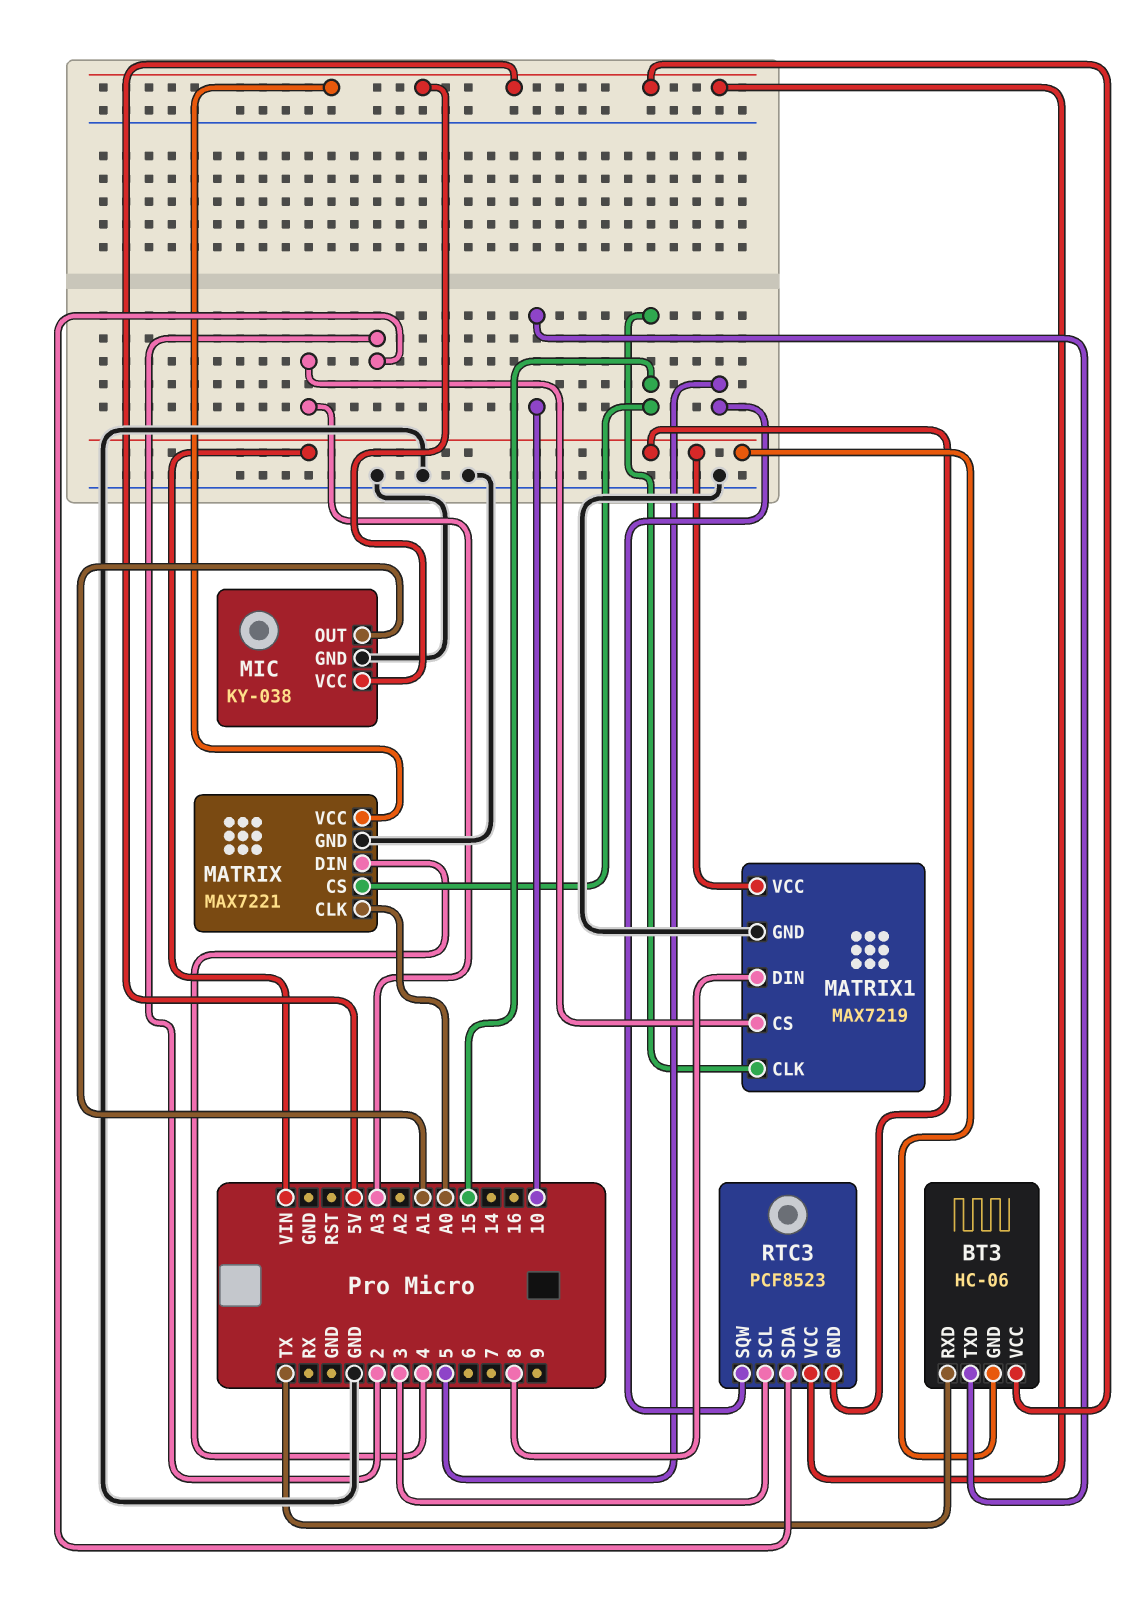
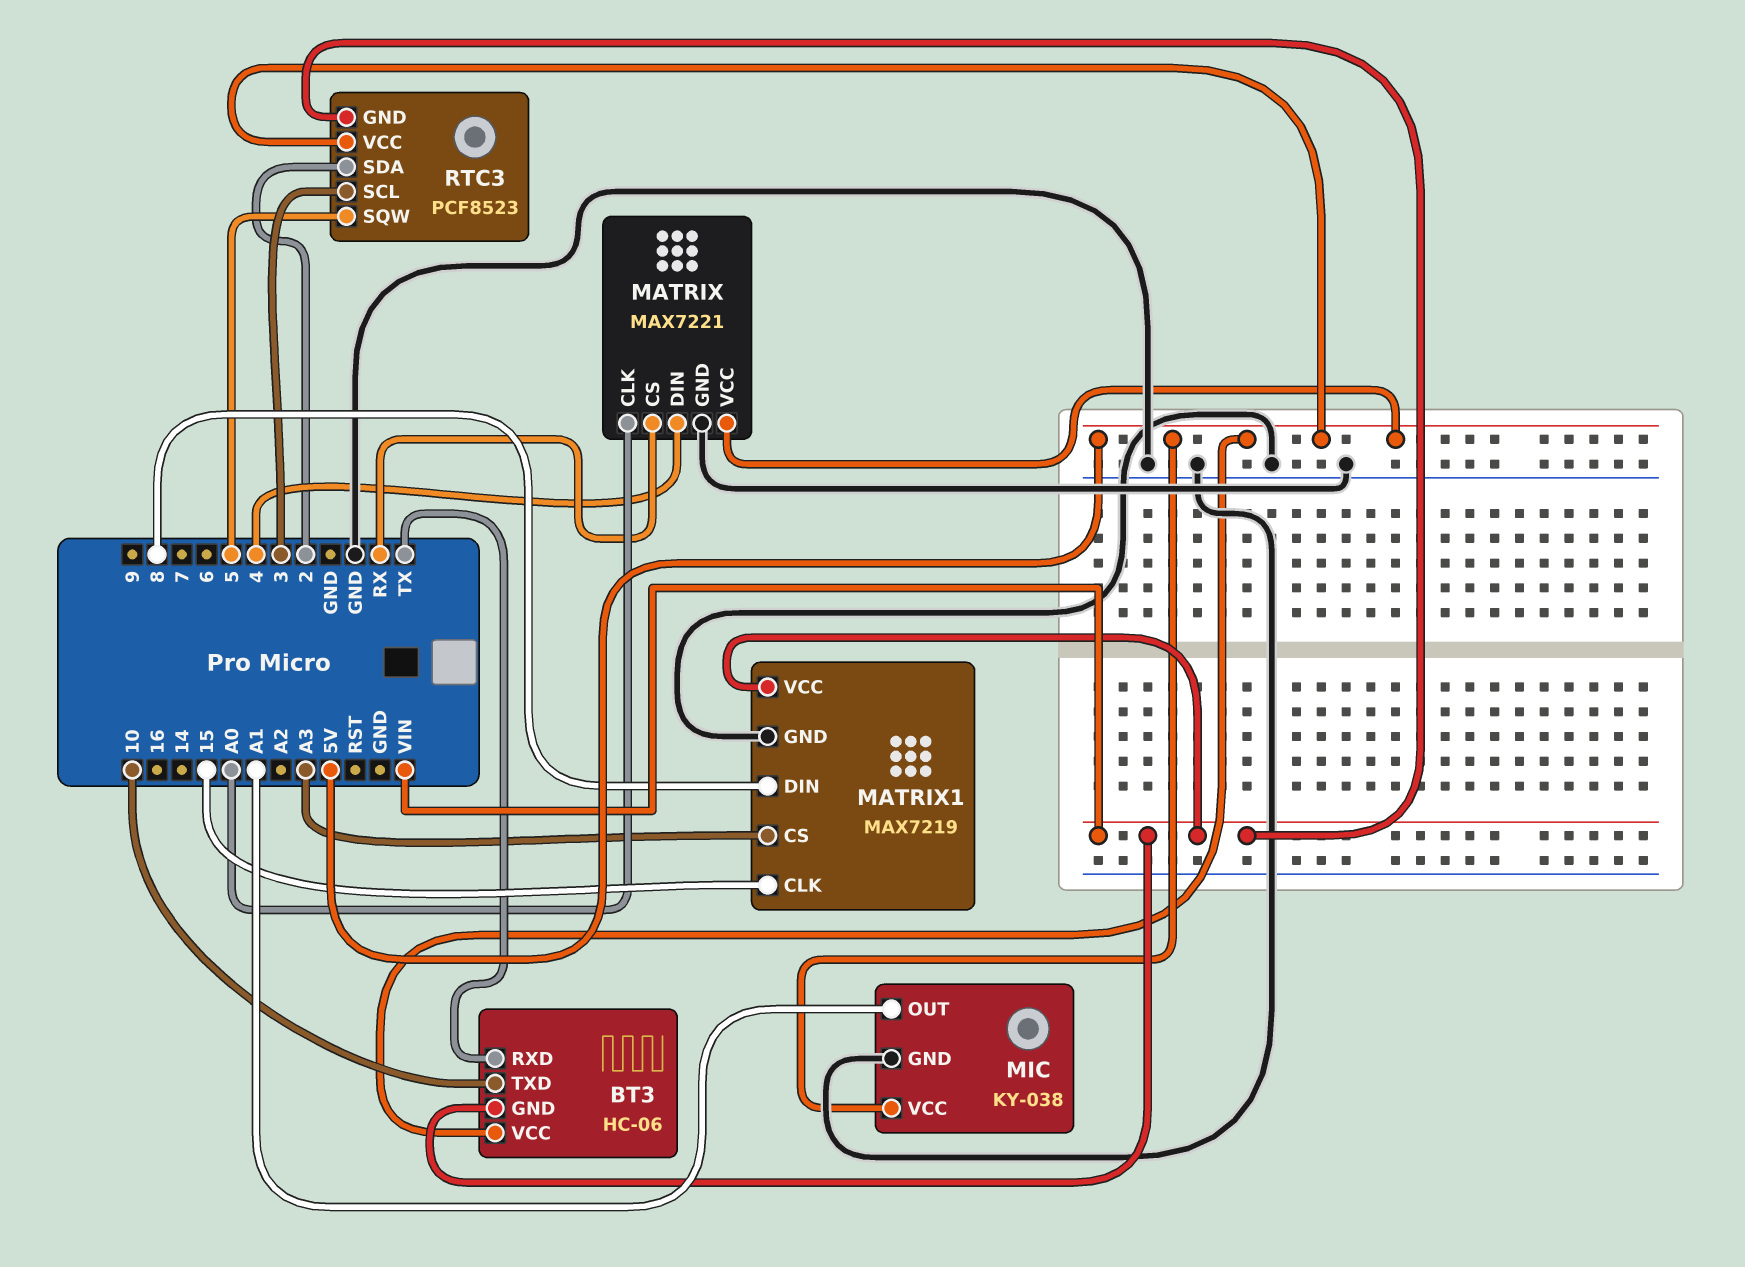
MATRIX pin CS: 15 -> RX

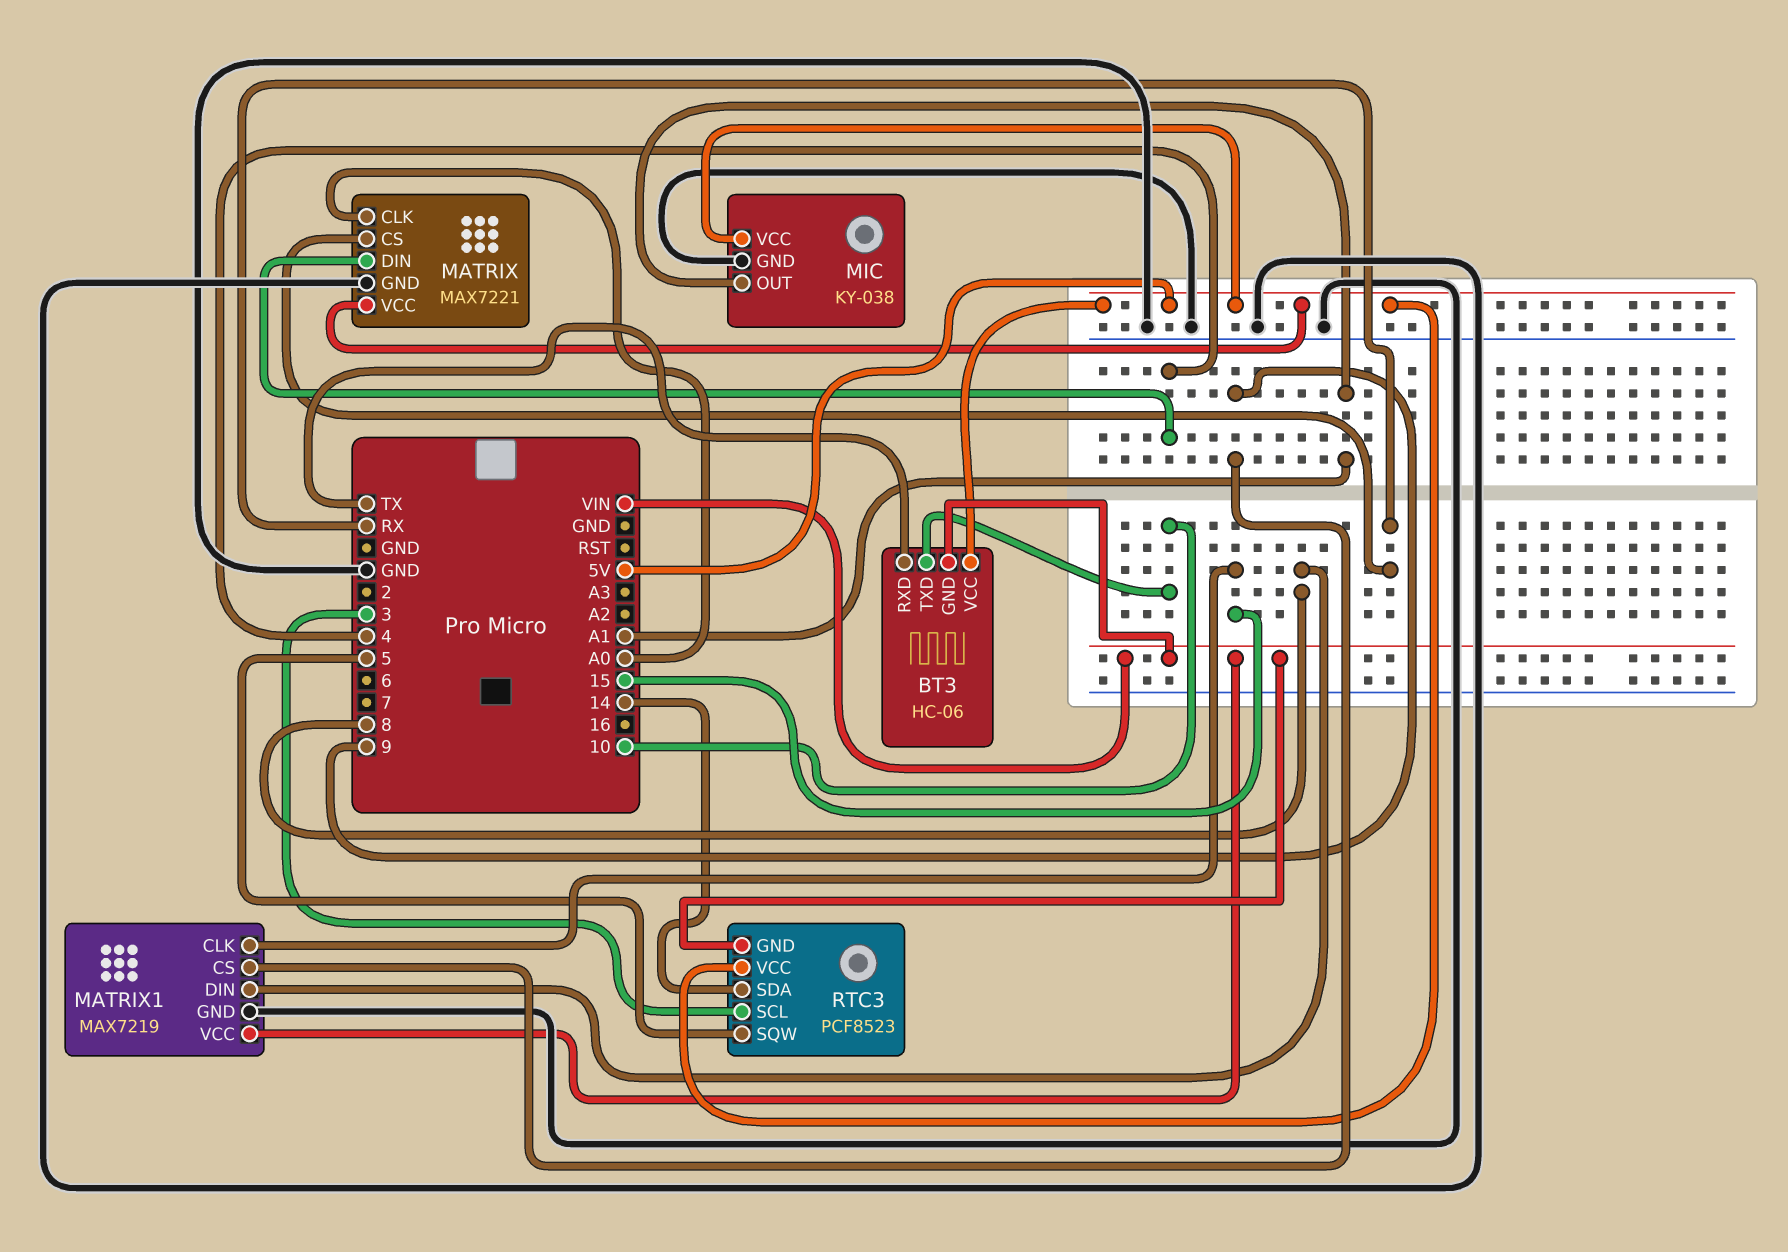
MATRIX1 pin CS: A3 -> 9
RTC3 pin SDA: 2 -> 14

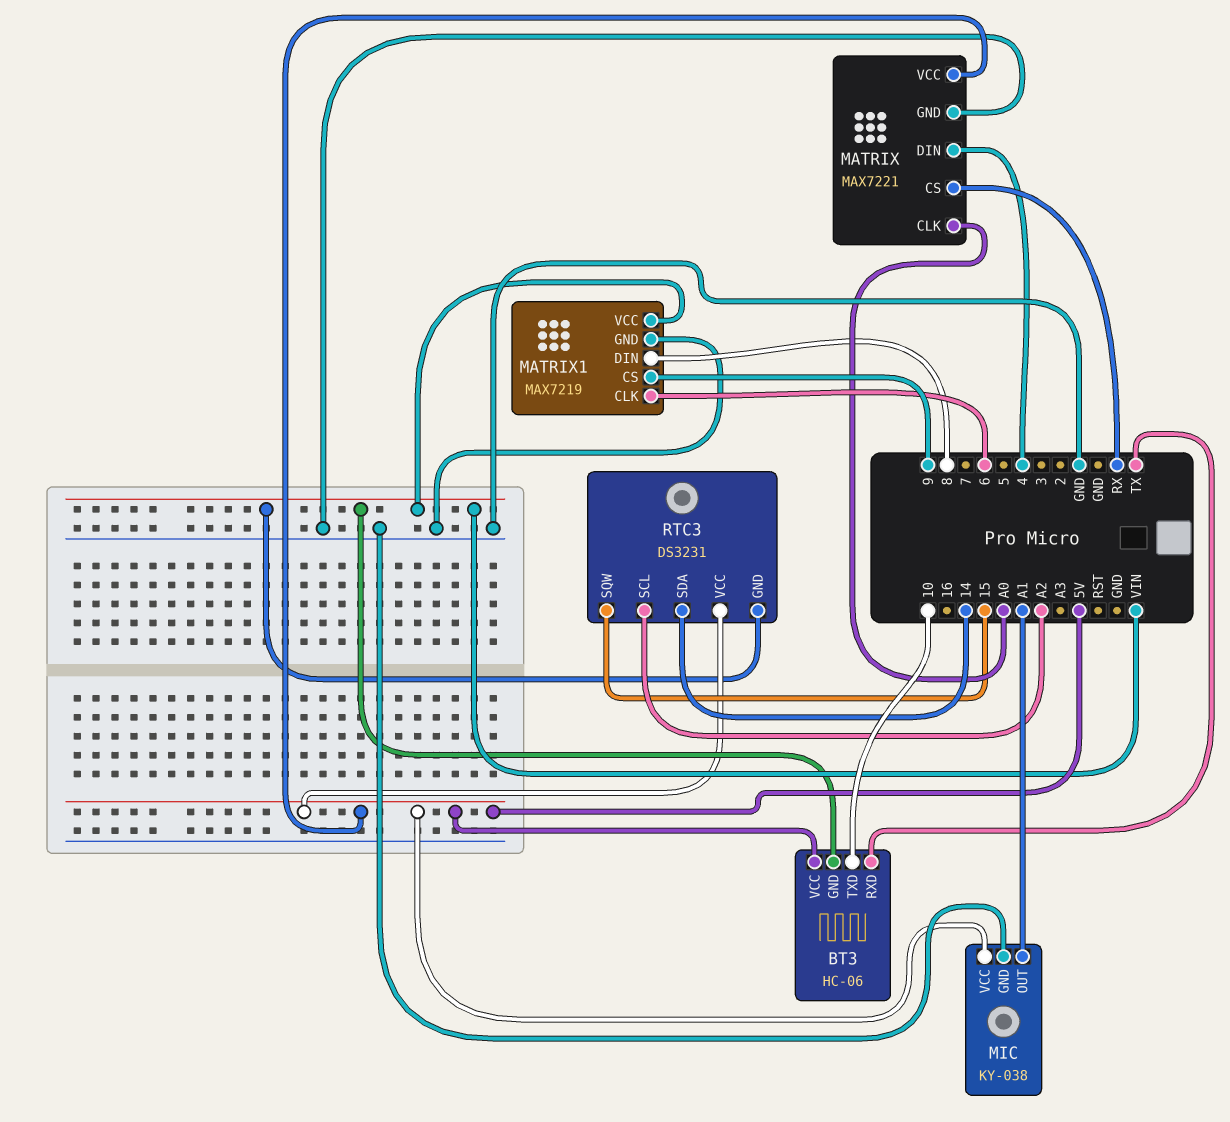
MATRIX1 pin CLK: 15 -> 6
RTC3: PCF8523 -> DS3231
RTC3 pin SCL: 3 -> A2
RTC3 pin SQW: 5 -> 15

